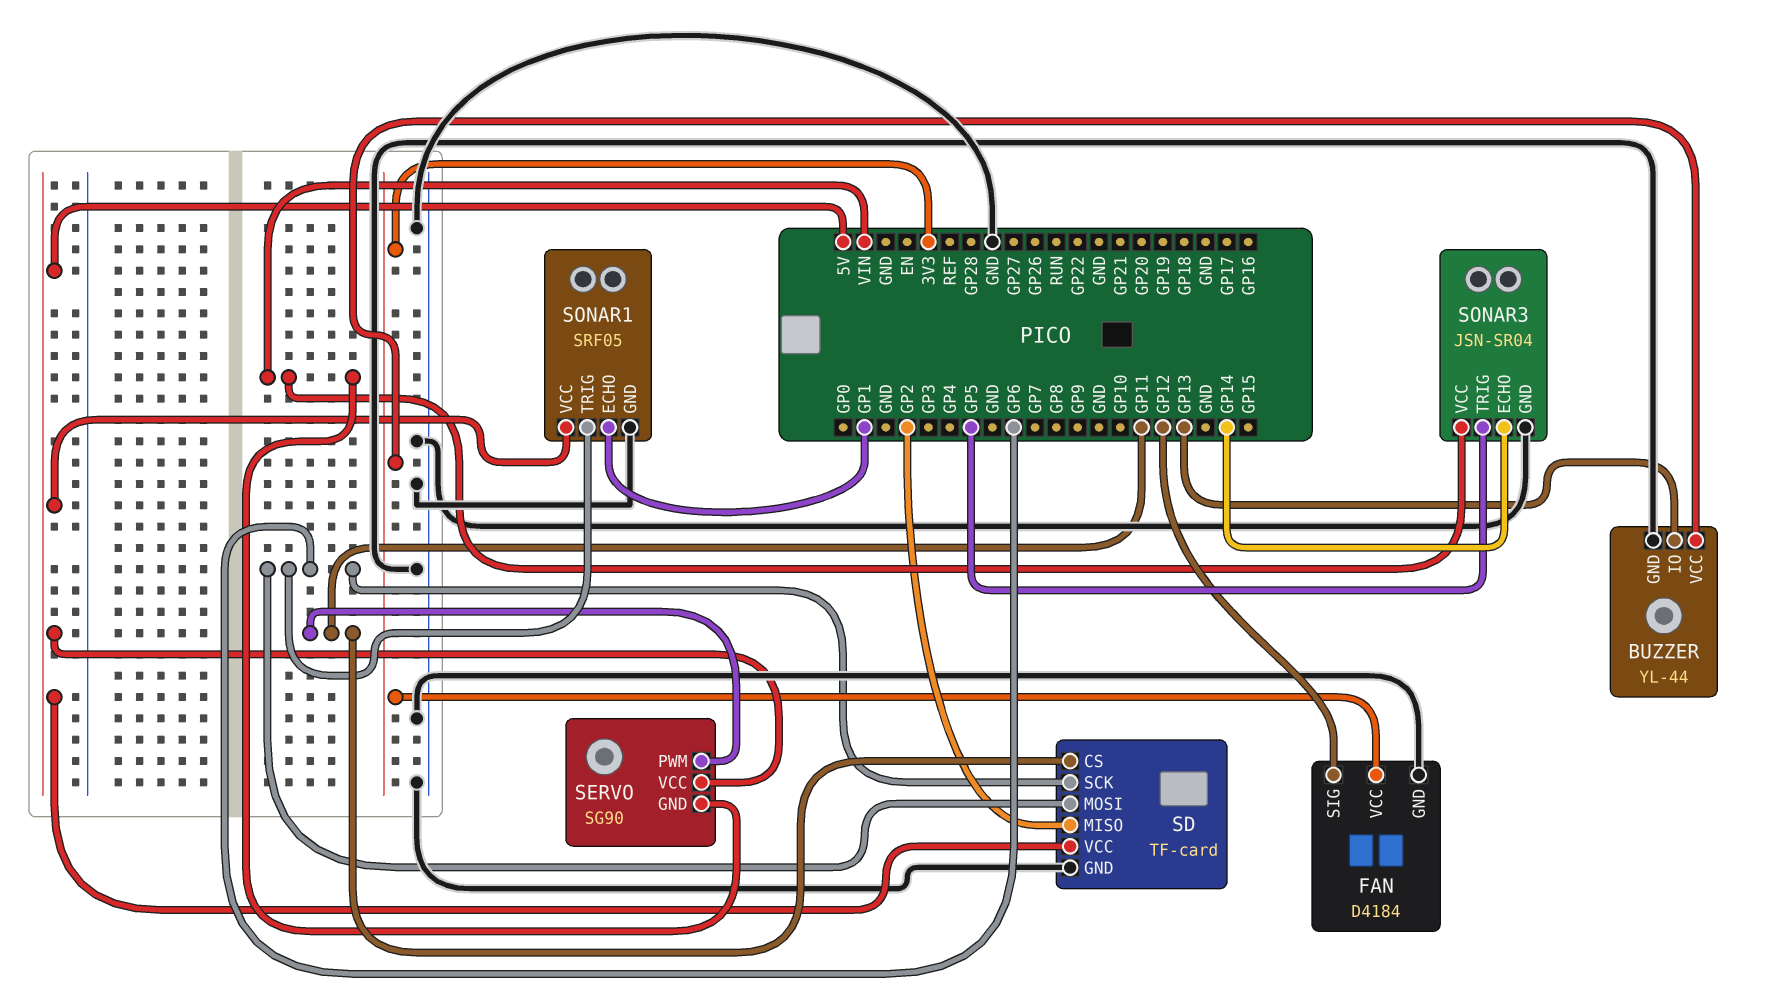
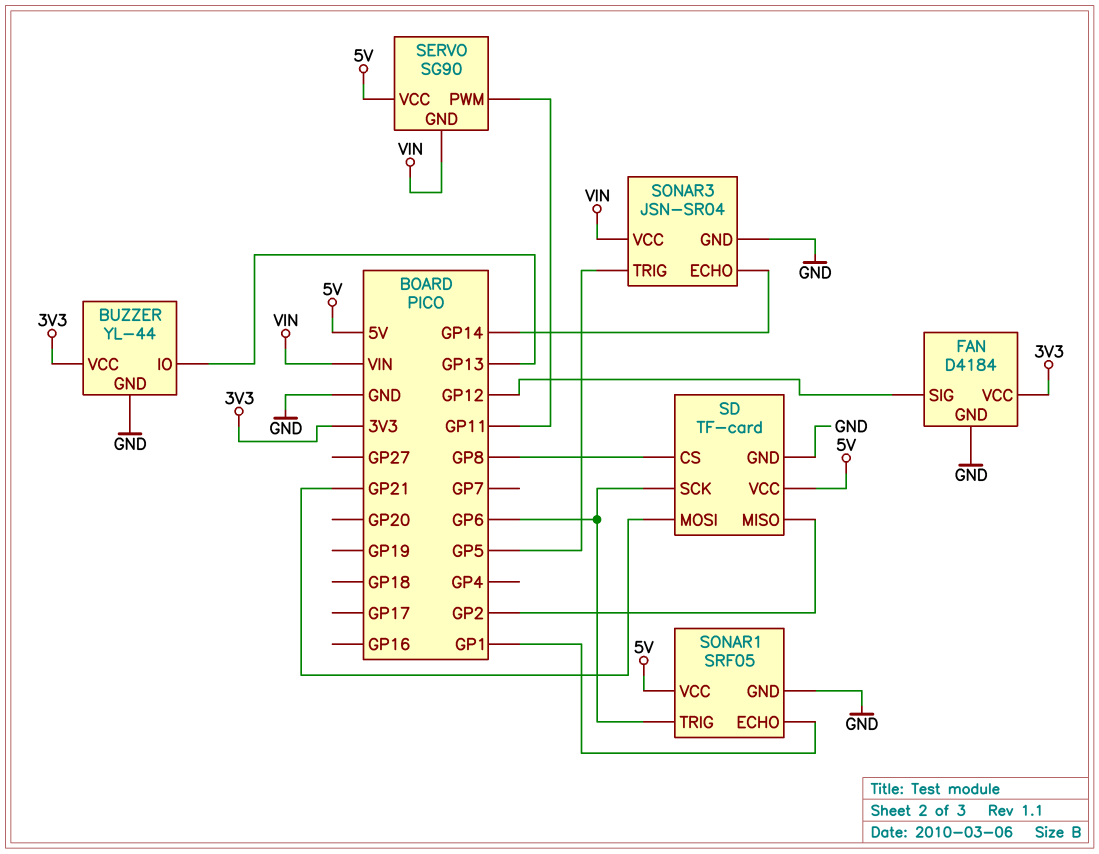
SD pin CS: GP11 -> GP8
SD pin MOSI: GP6 -> GP21

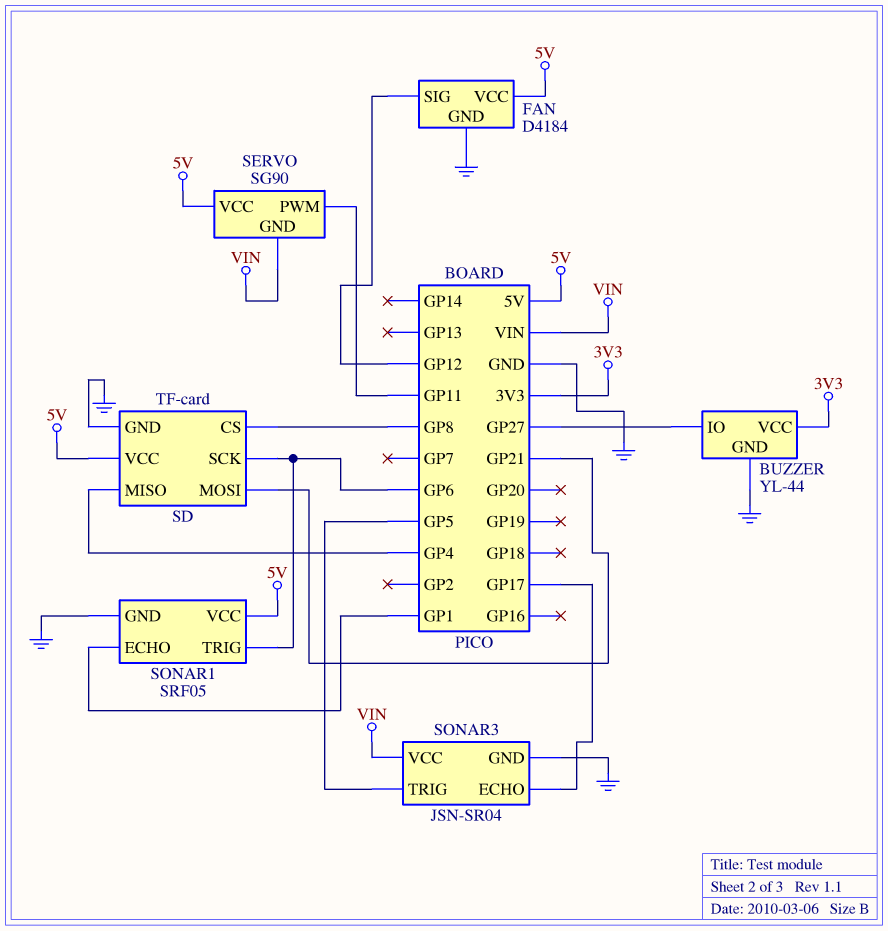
BUZZER pin IO: GP13 -> GP27
FAN pin VCC: 3V3 -> 5V
SD pin MISO: GP2 -> GP4
SONAR3 pin ECHO: GP14 -> GP17

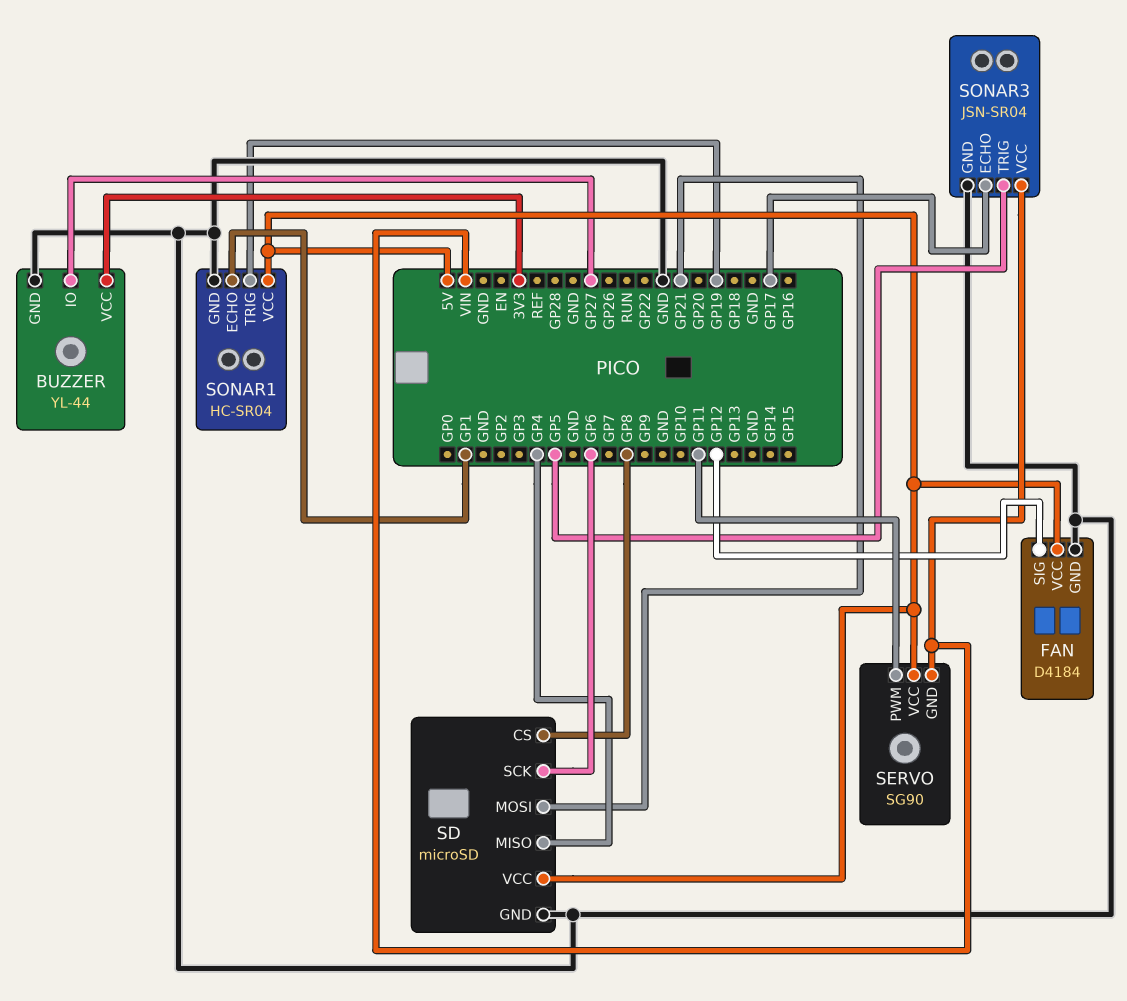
SD: TF-card -> microSD
SONAR1: SRF05 -> HC-SR04
SONAR1 pin TRIG: GP6 -> GP19

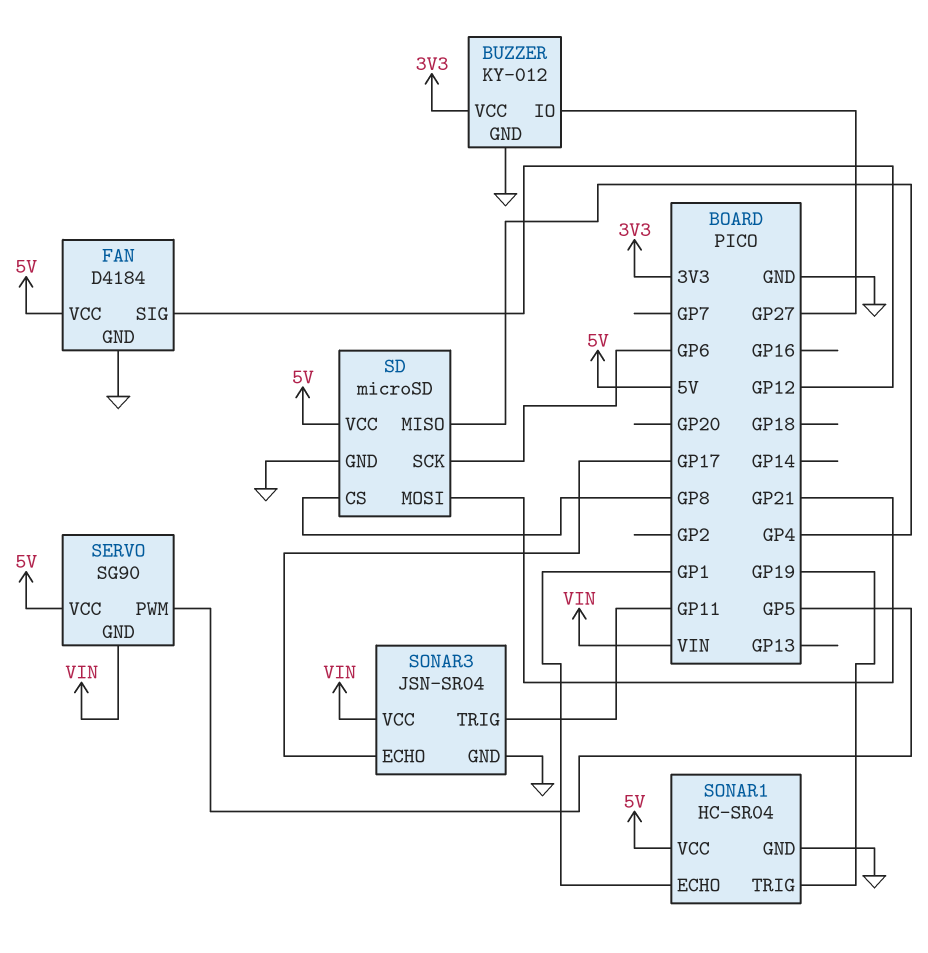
BUZZER: YL-44 -> KY-012
SERVO pin PWM: GP11 -> GP5
SONAR3 pin TRIG: GP5 -> GP11

